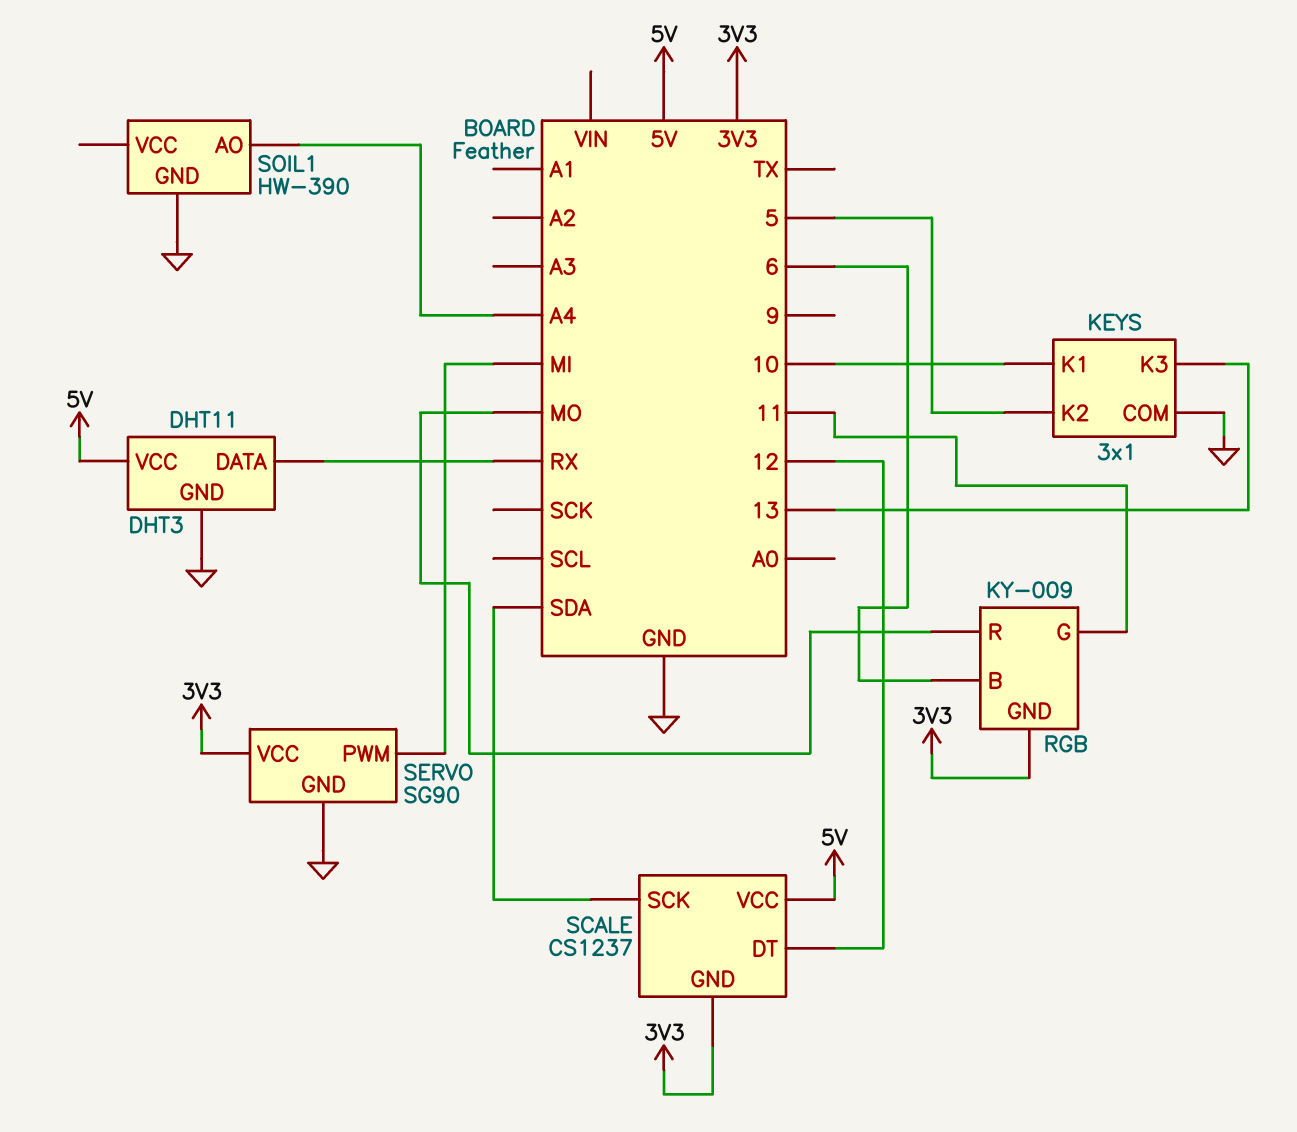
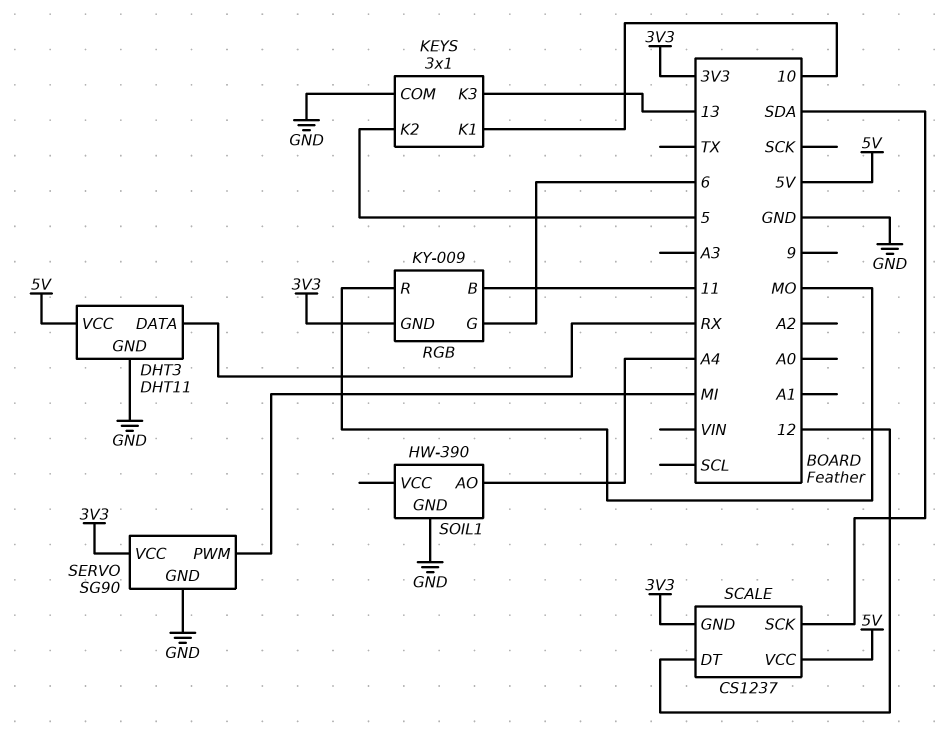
RGB pin B: 6 -> 11
RGB pin G: 11 -> 6

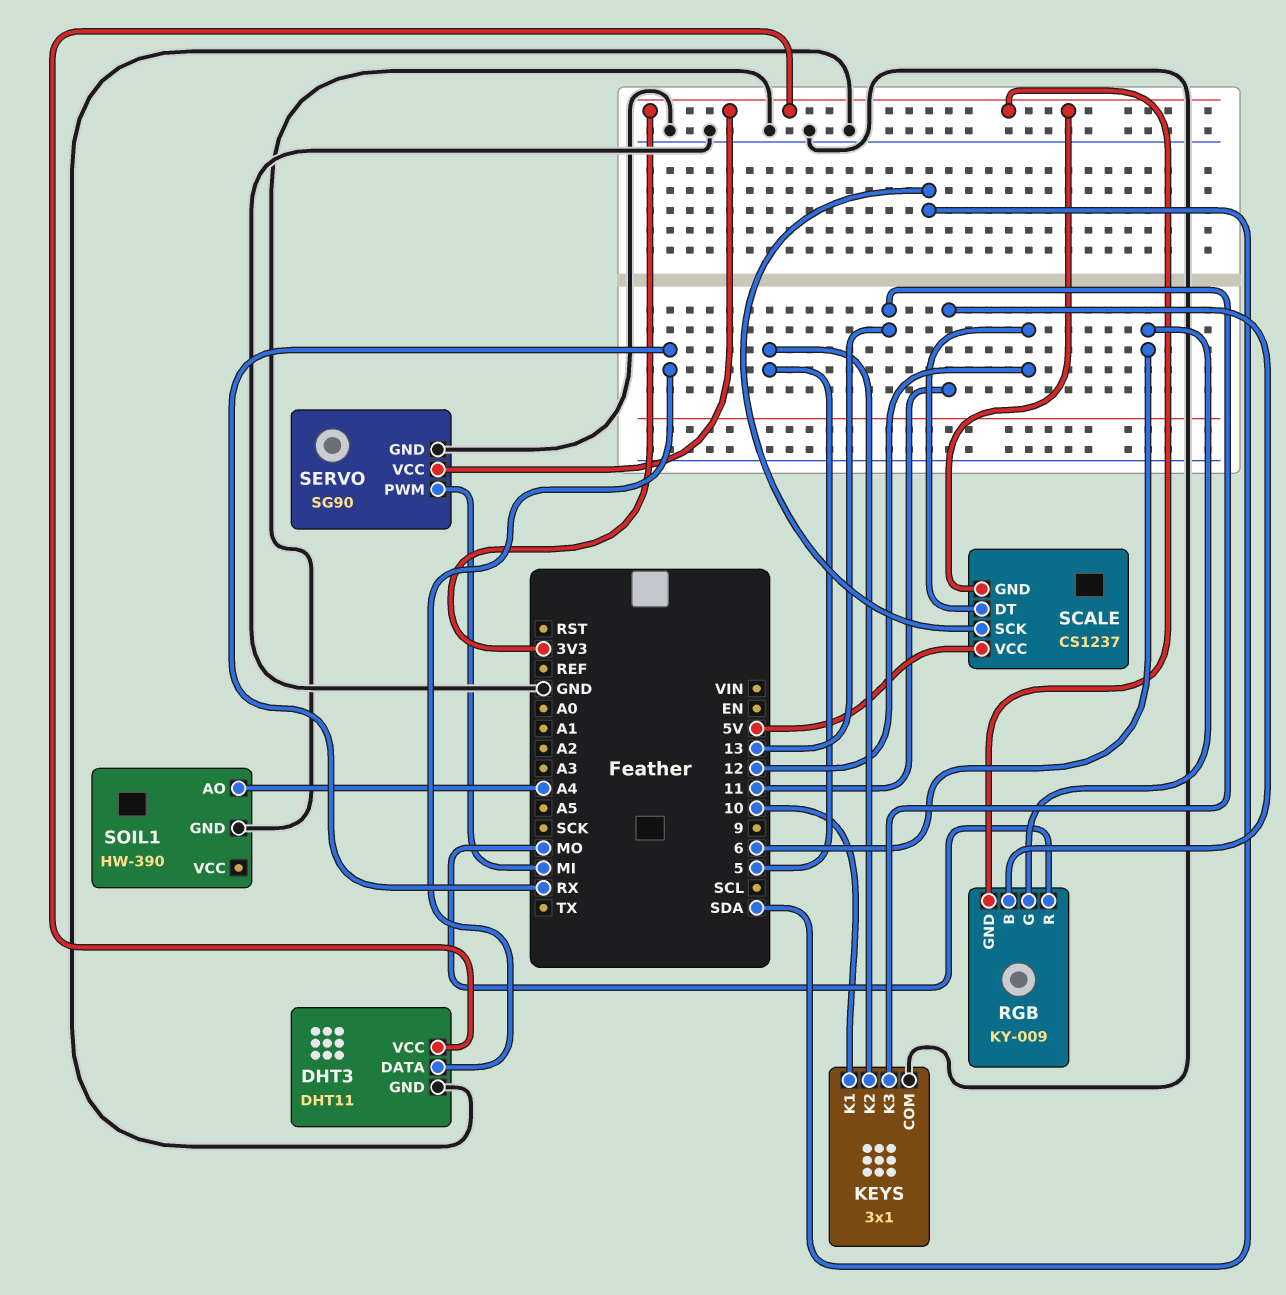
DHT3 pin VCC: 5V -> 3V3

